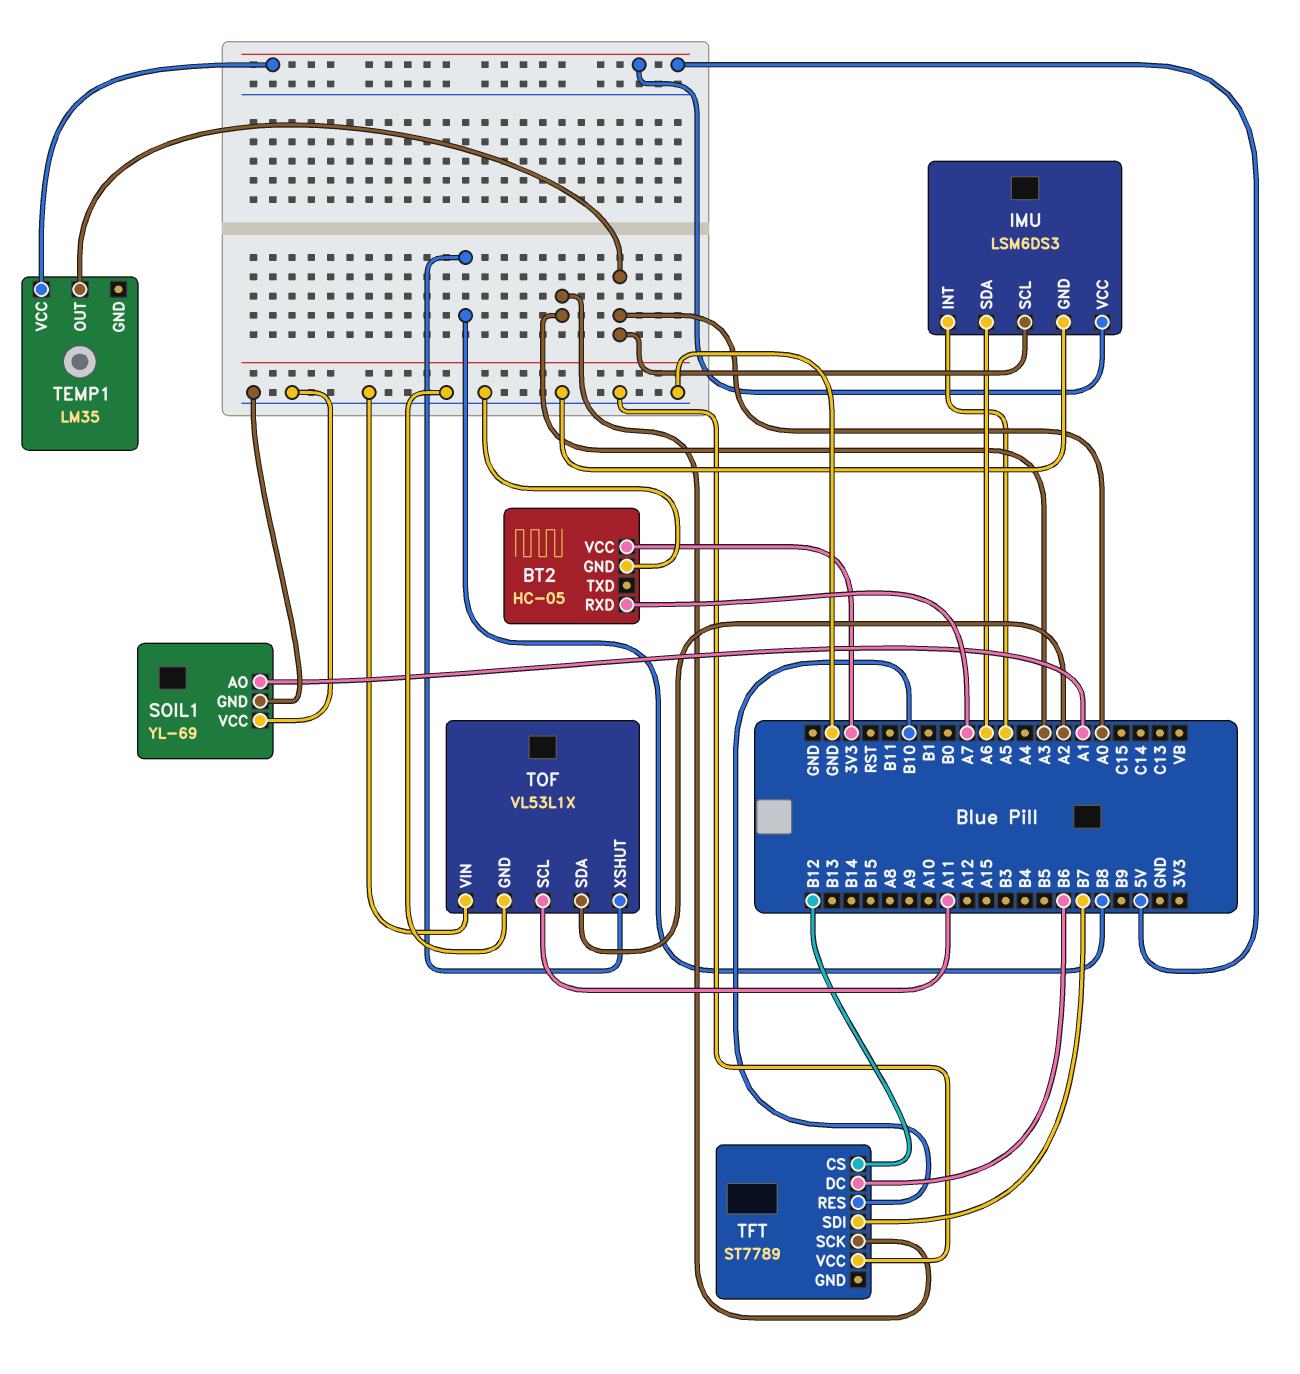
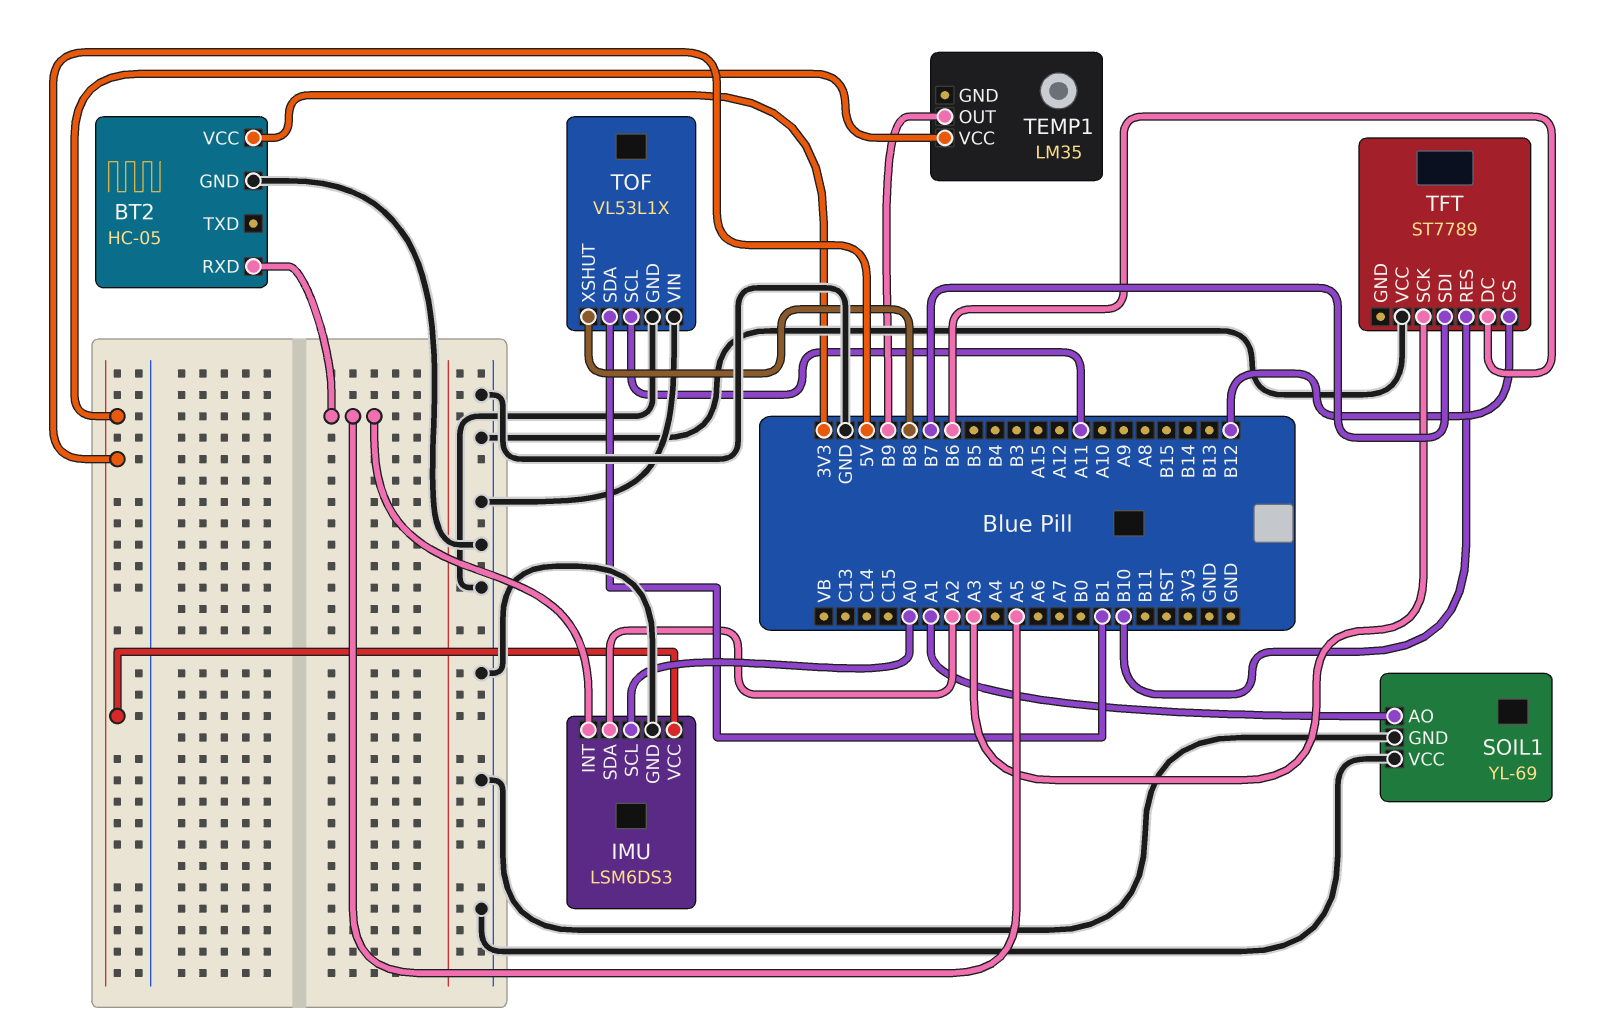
BT2 pin RXD: A7 -> A5
IMU pin SDA: A6 -> A2
TEMP1 pin OUT: A0 -> B9
TOF pin SDA: A2 -> B1

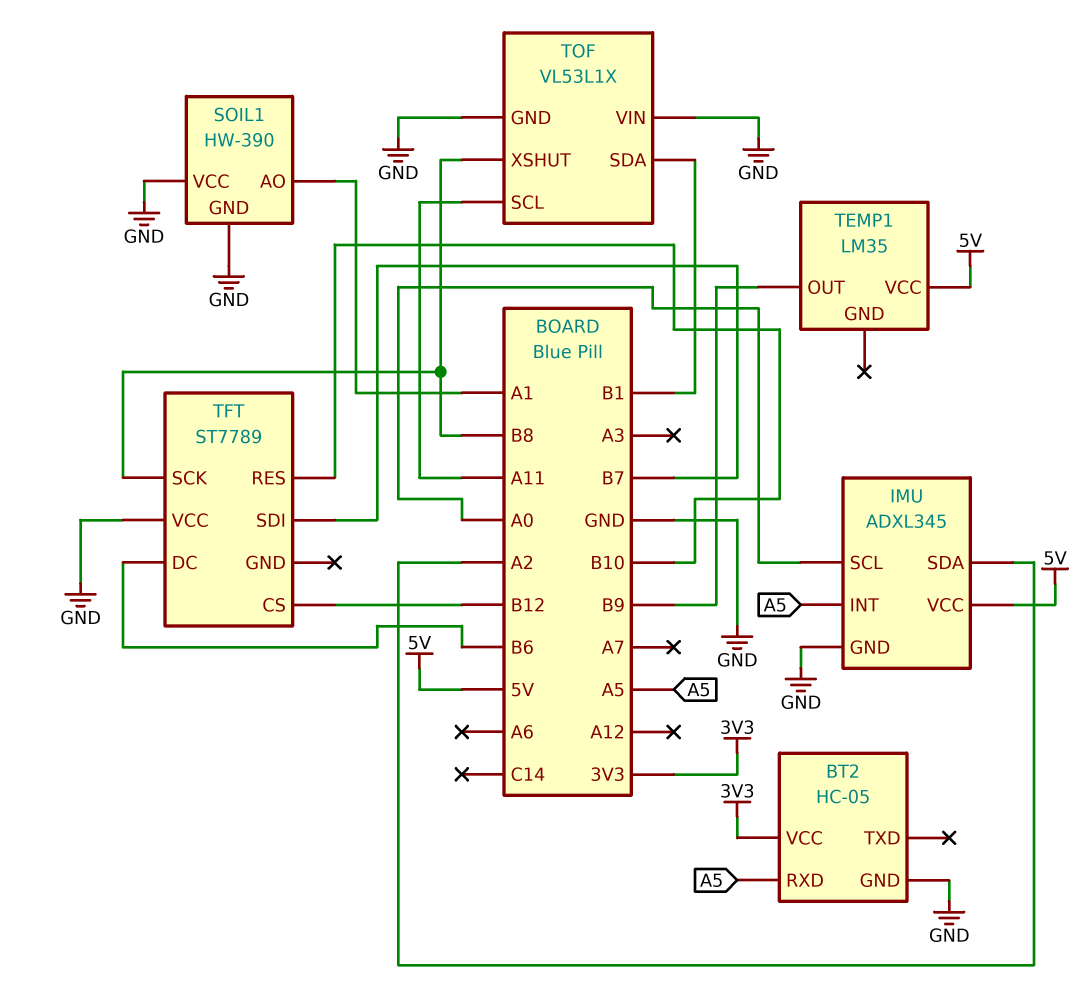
IMU: LSM6DS3 -> ADXL345
SOIL1: YL-69 -> HW-390
TFT pin SCK: A3 -> B8

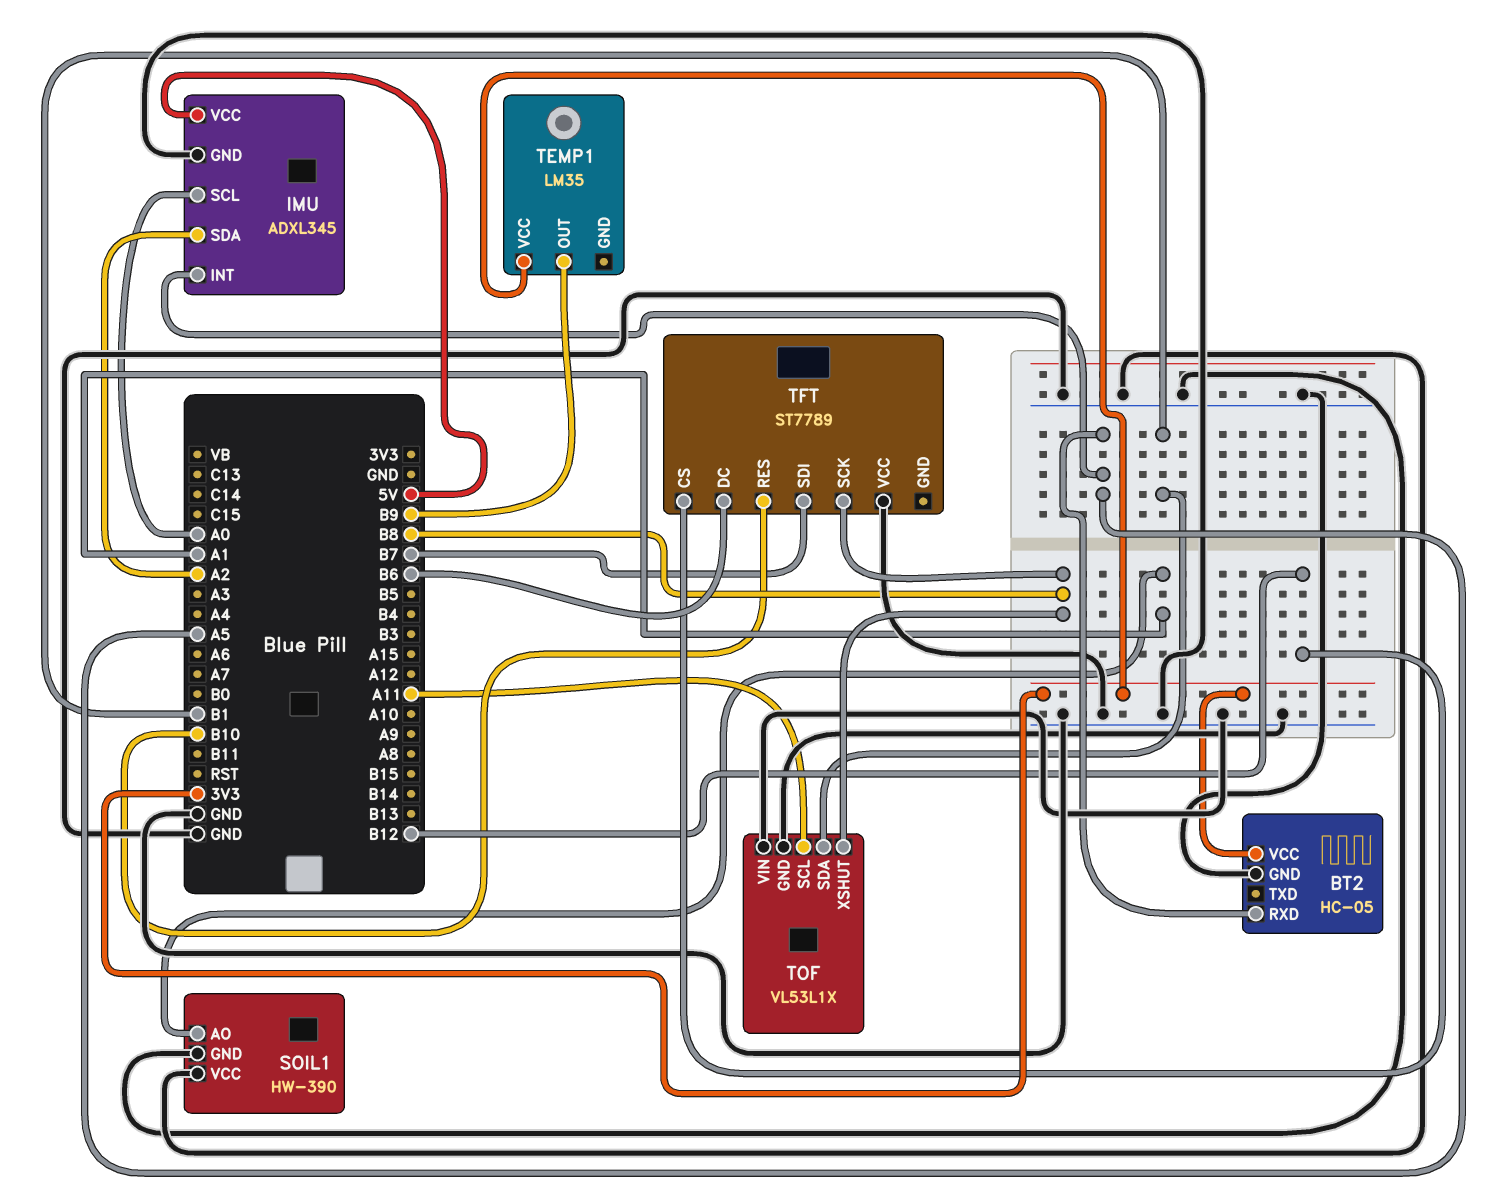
TEMP1 pin VCC: 5V -> 3V3

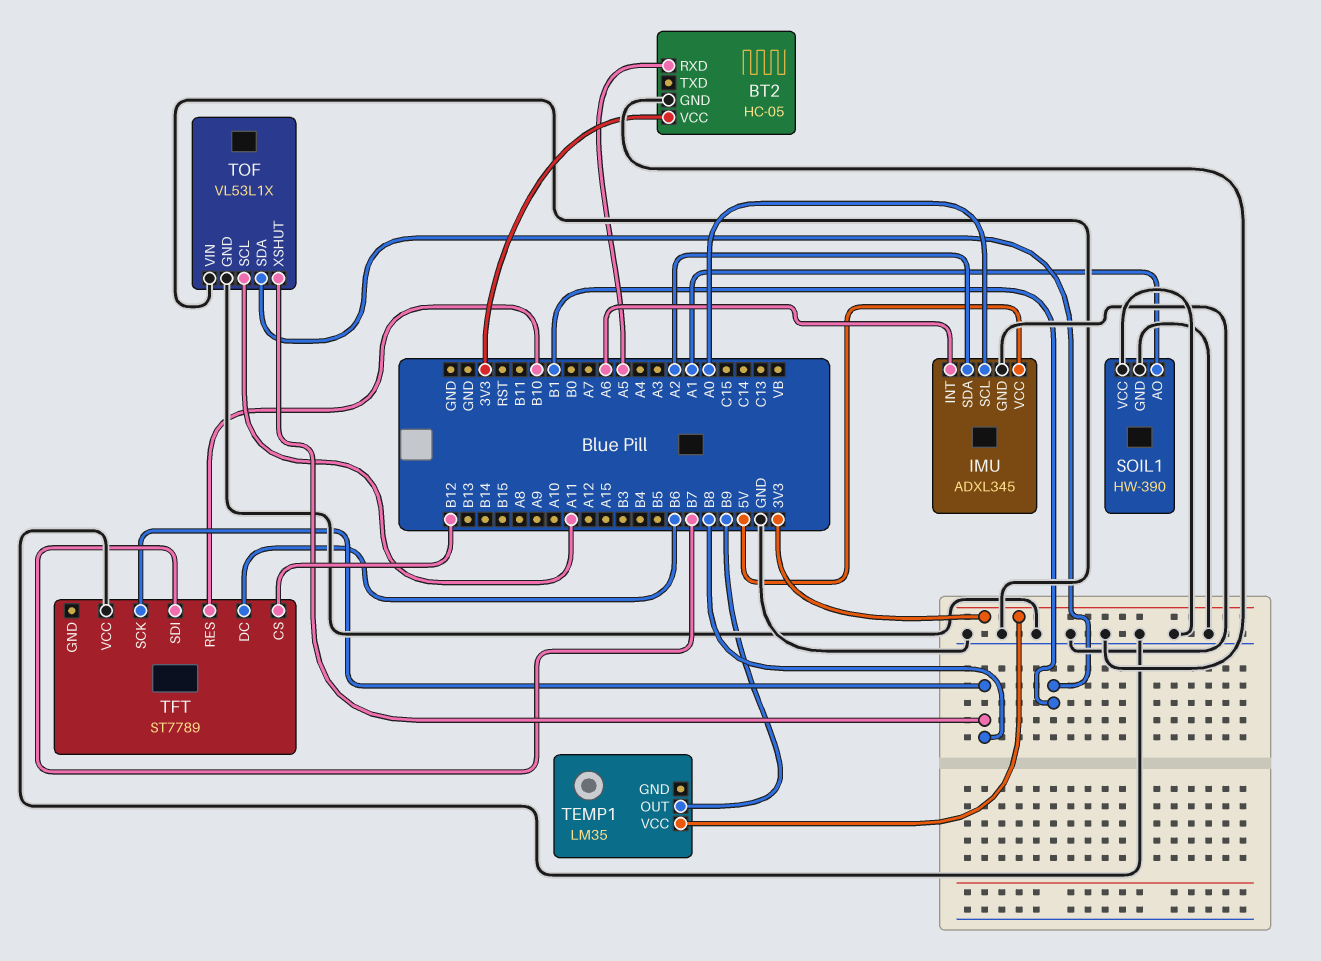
IMU pin INT: A5 -> A6

